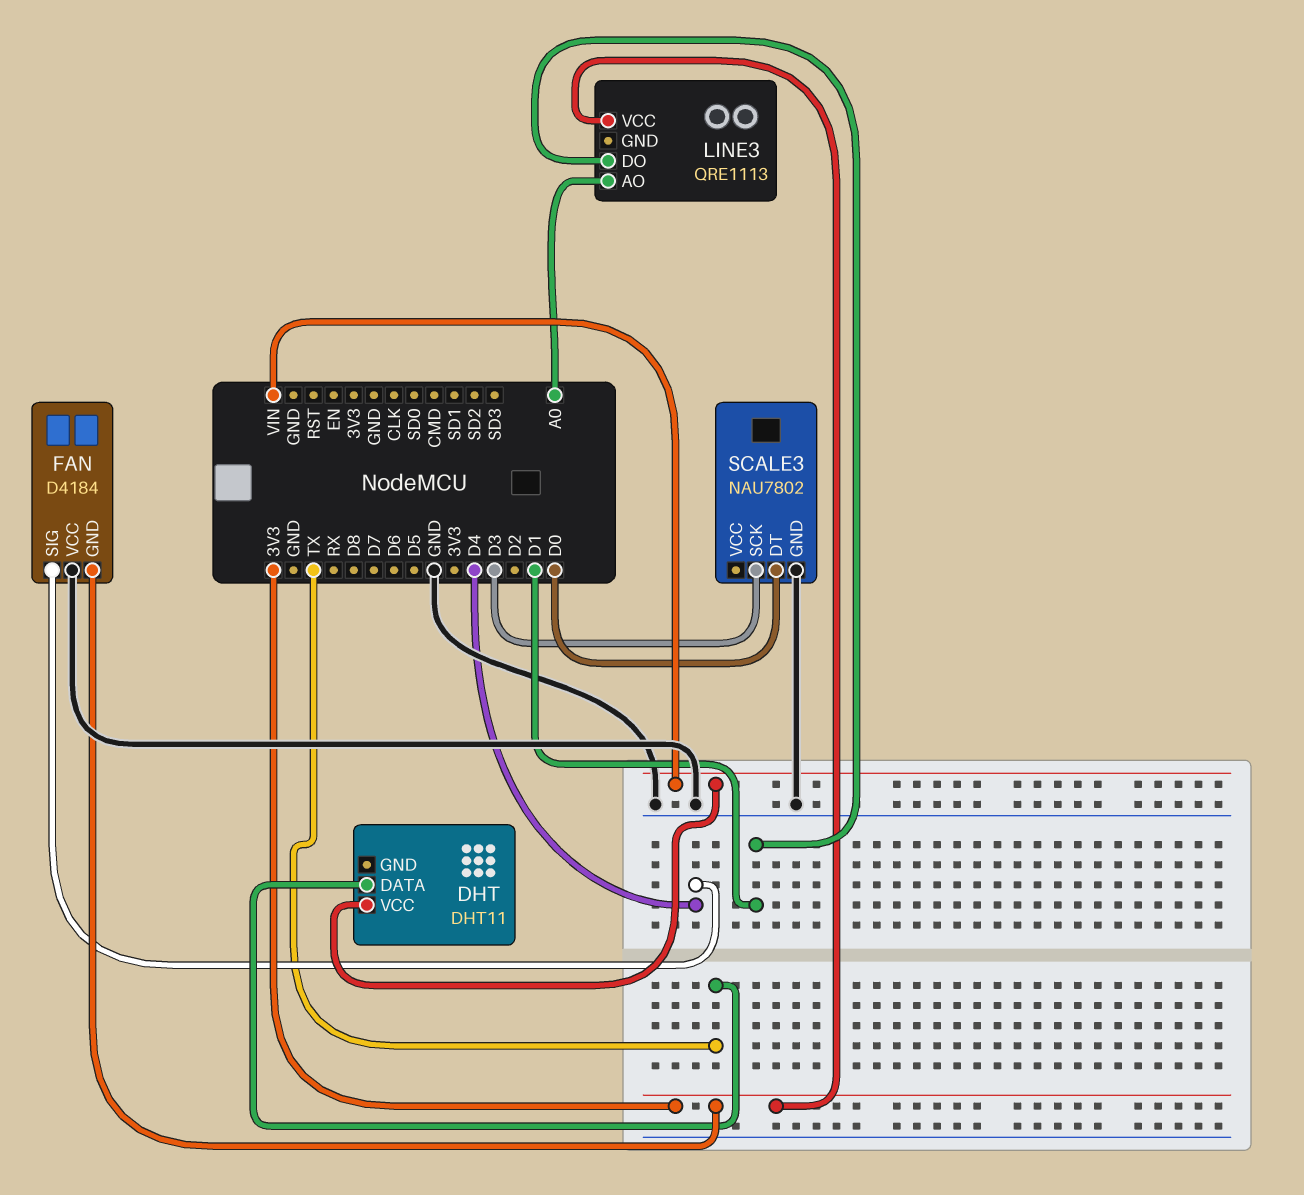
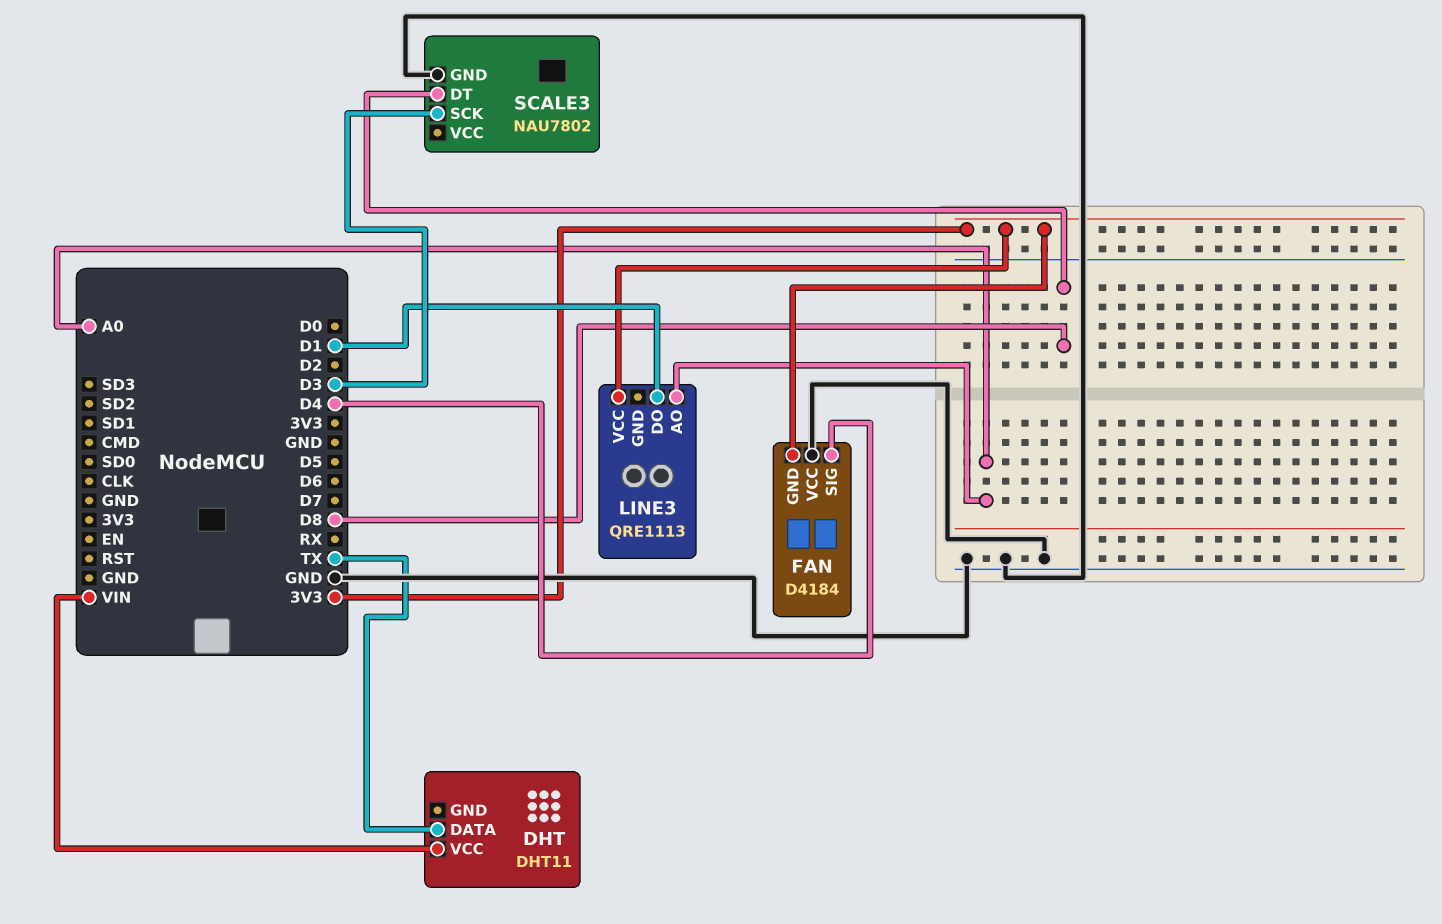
SCALE3 pin DT: D0 -> D8

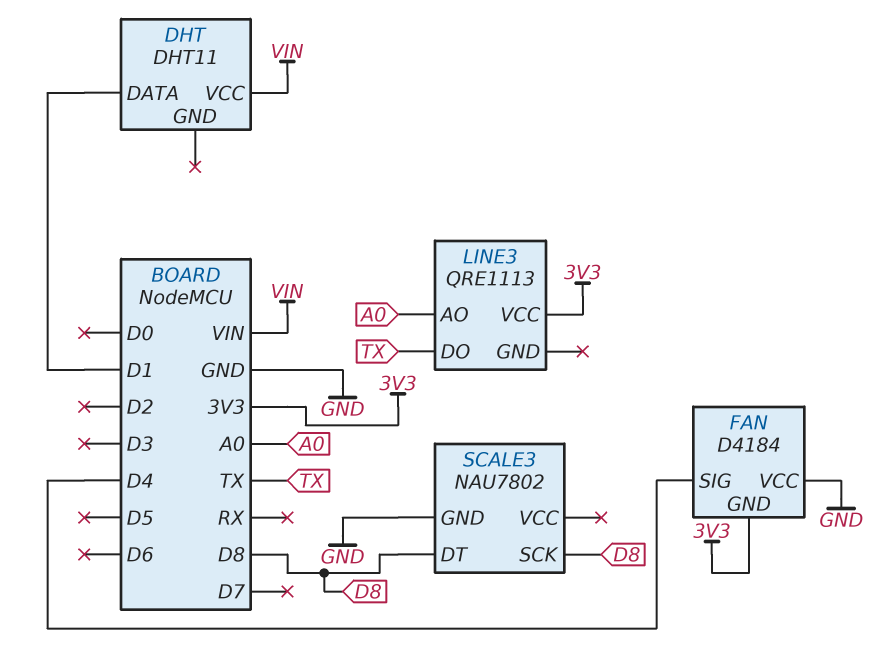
DHT pin DATA: TX -> D1
LINE3 pin DO: D1 -> TX
SCALE3 pin SCK: D3 -> D8

